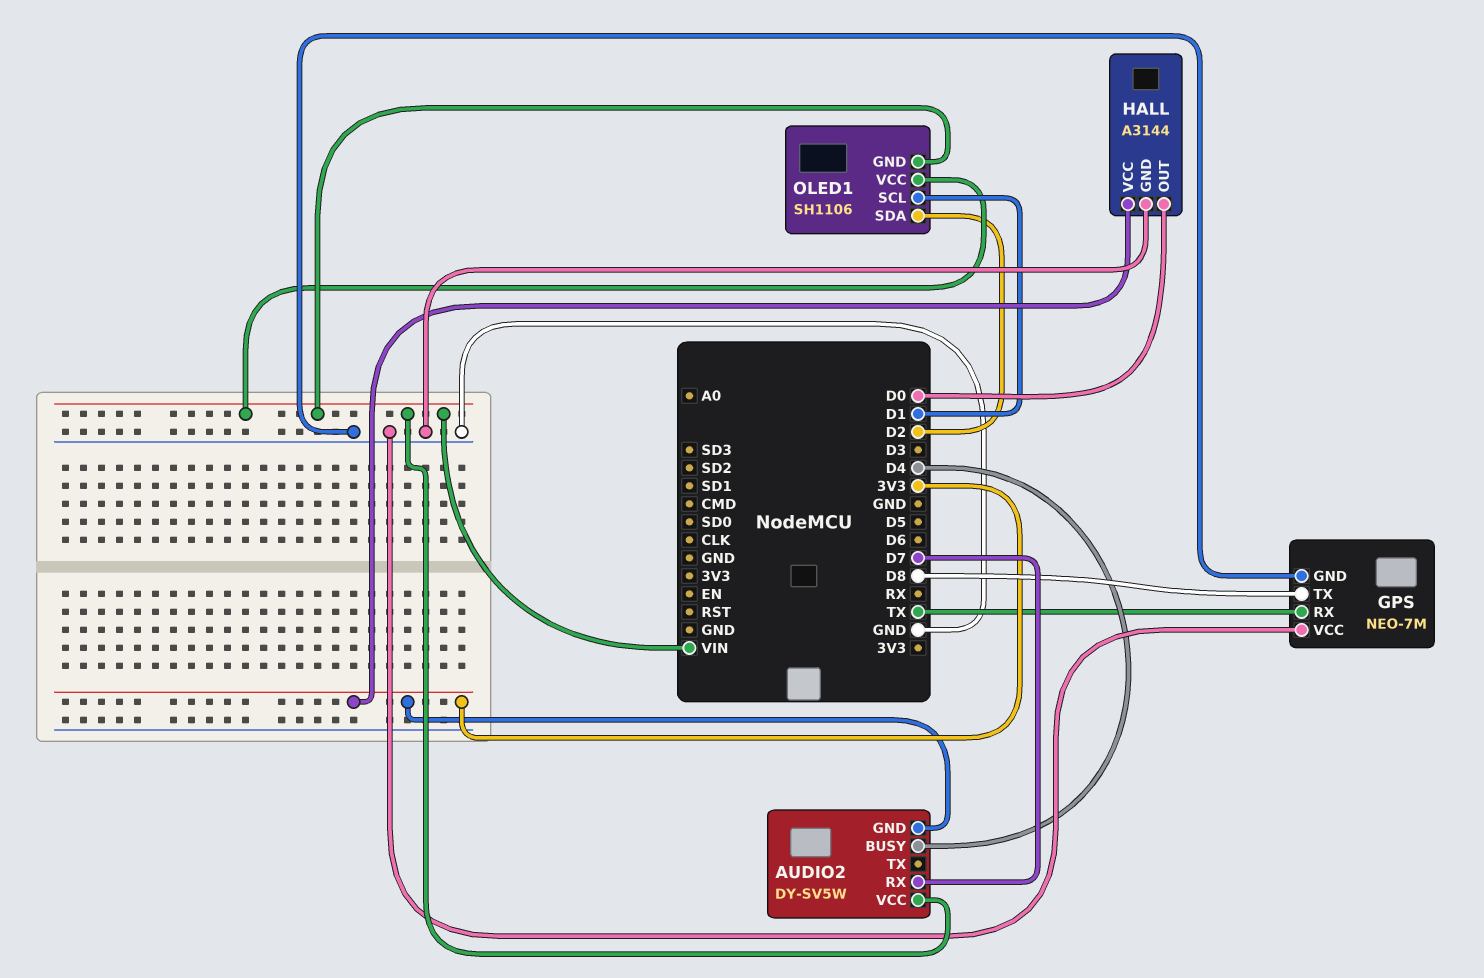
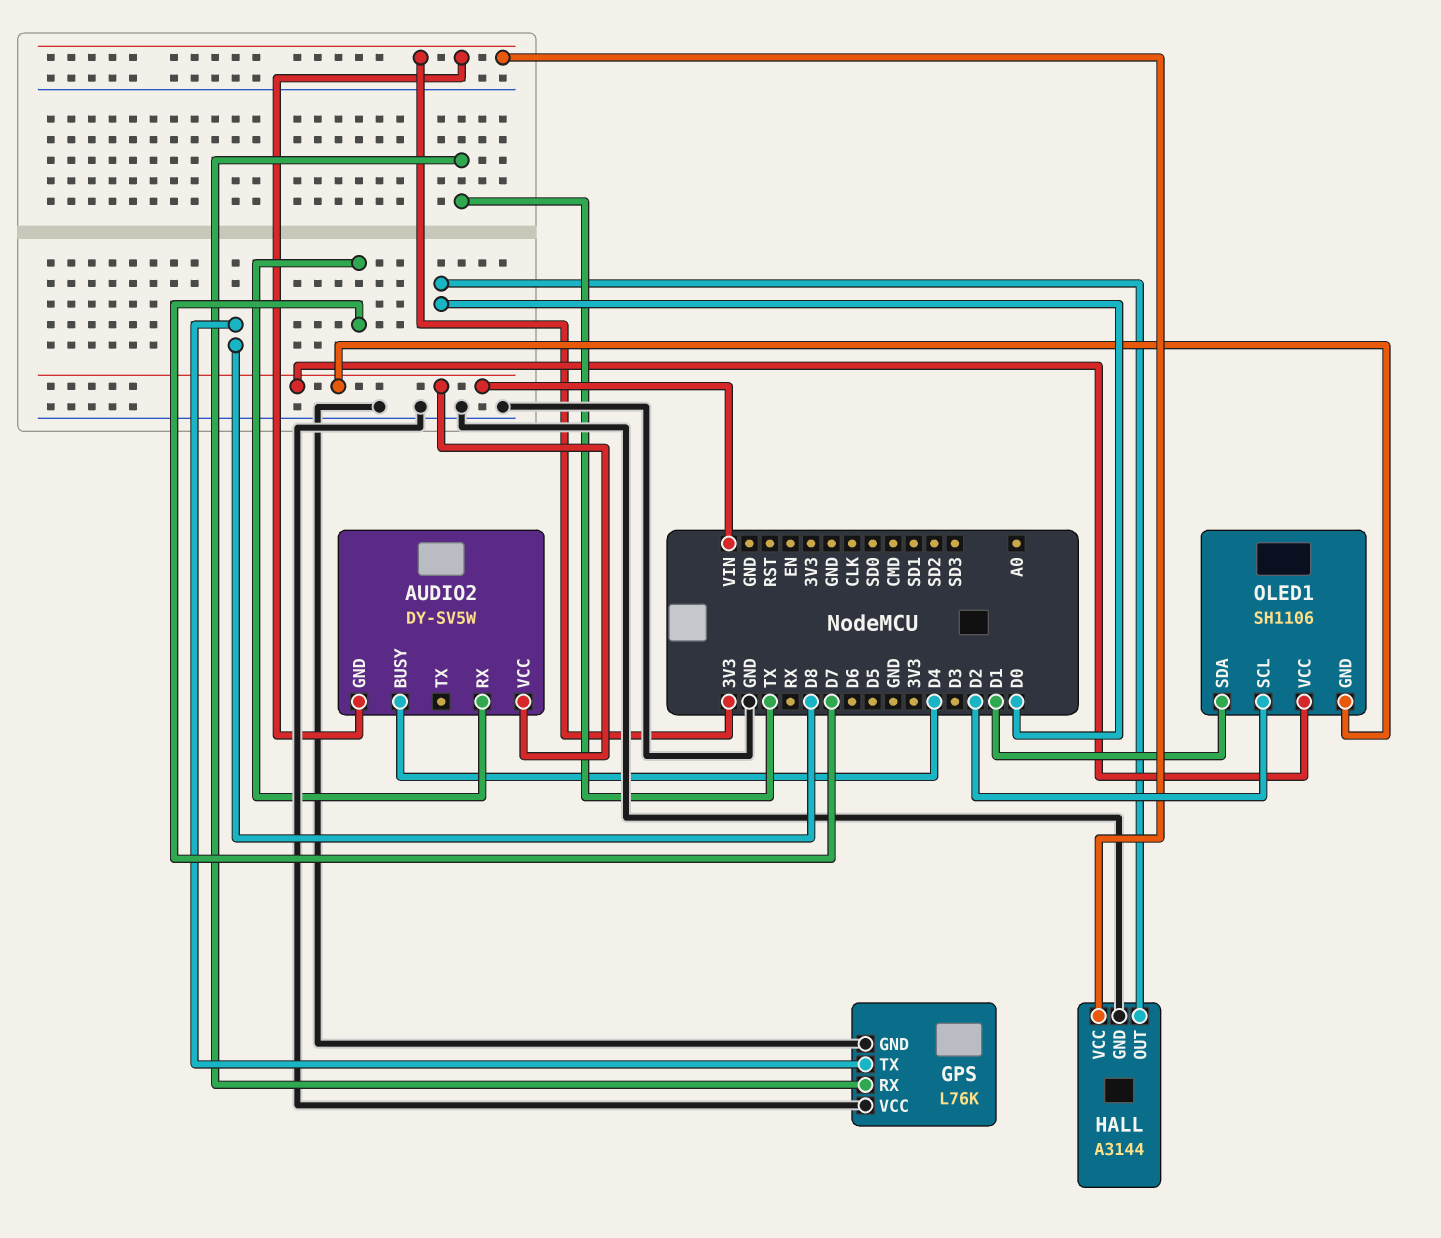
GPS: NEO-7M -> L76K
OLED1 pin SCL: D1 -> D2
OLED1 pin SDA: D2 -> D1

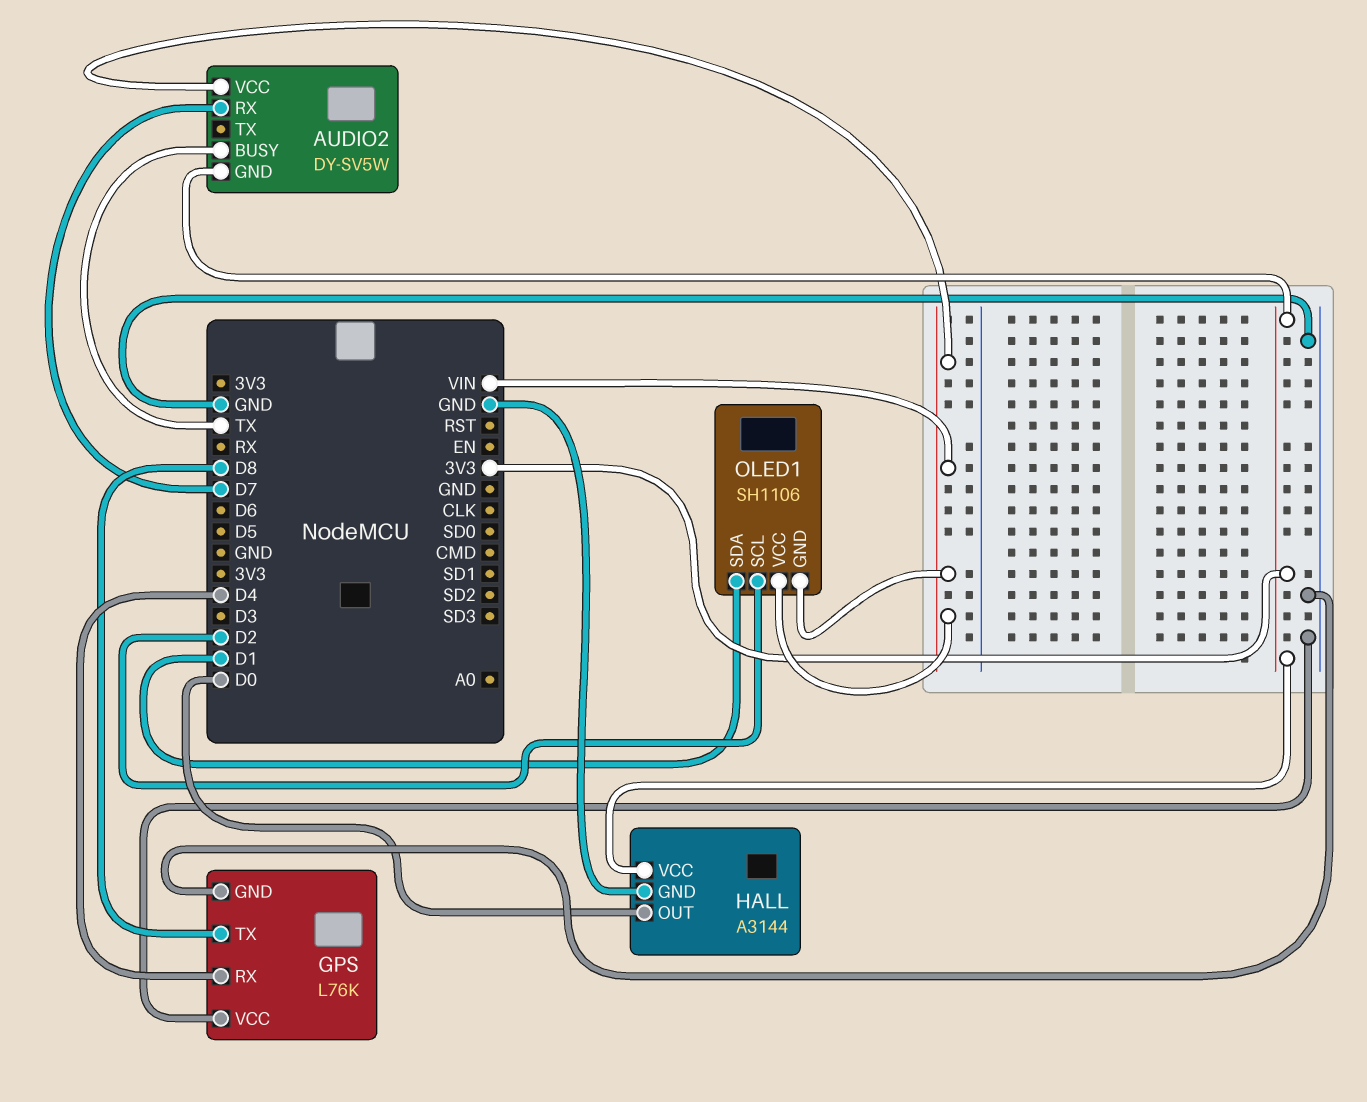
AUDIO2 pin BUSY: D4 -> TX
GPS pin RX: TX -> D4

